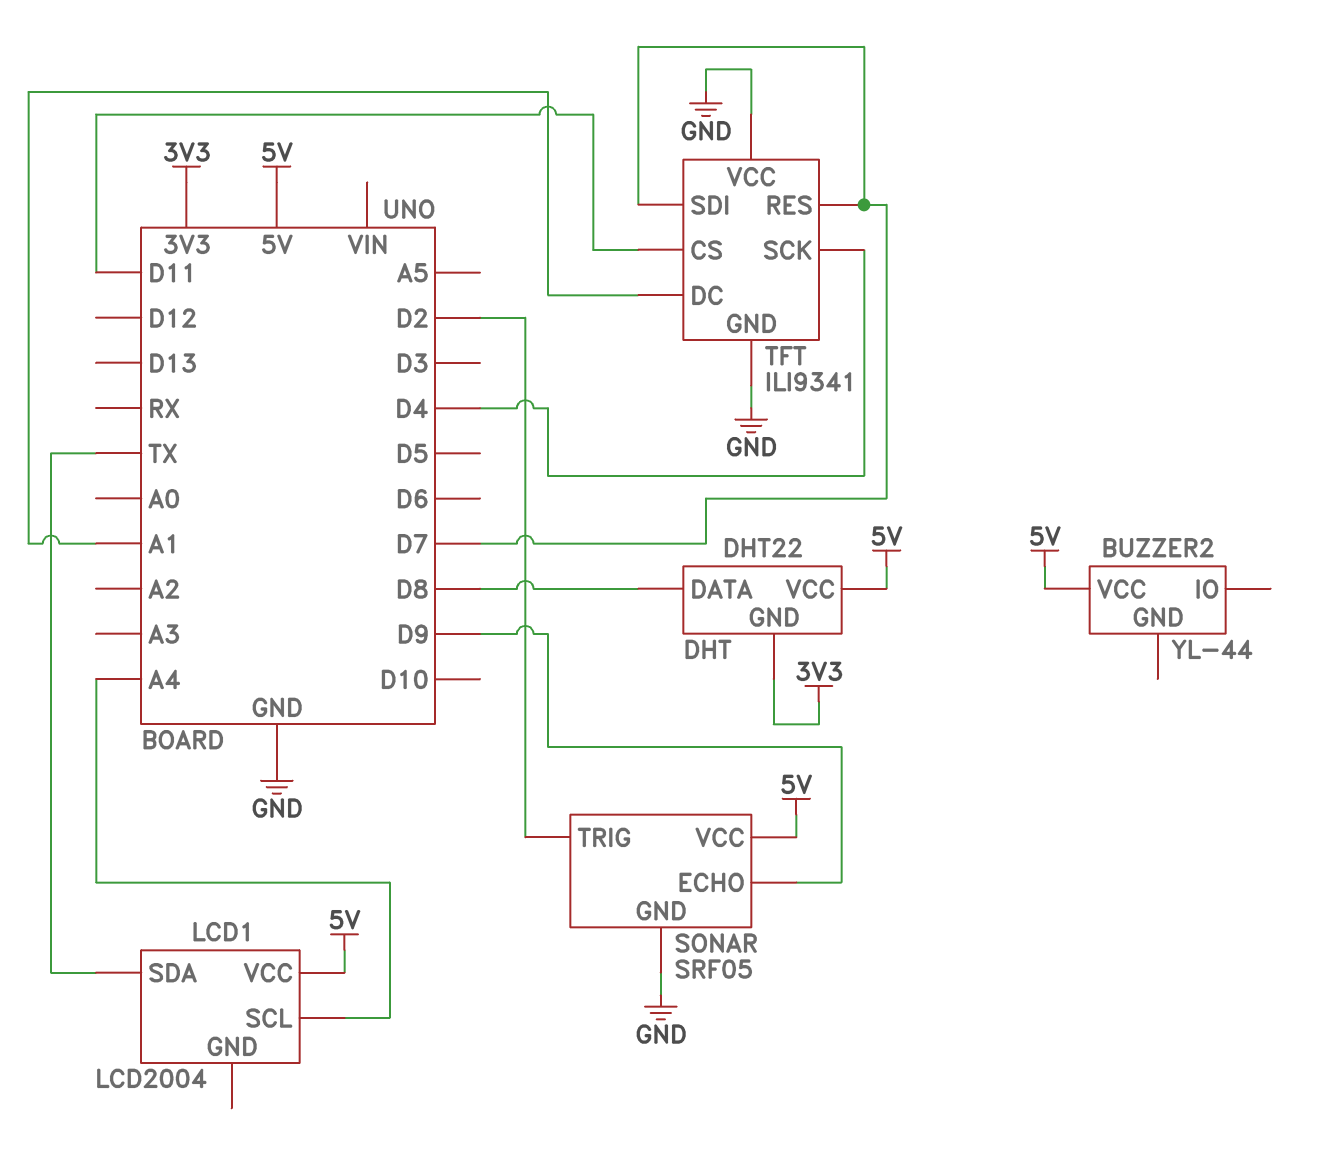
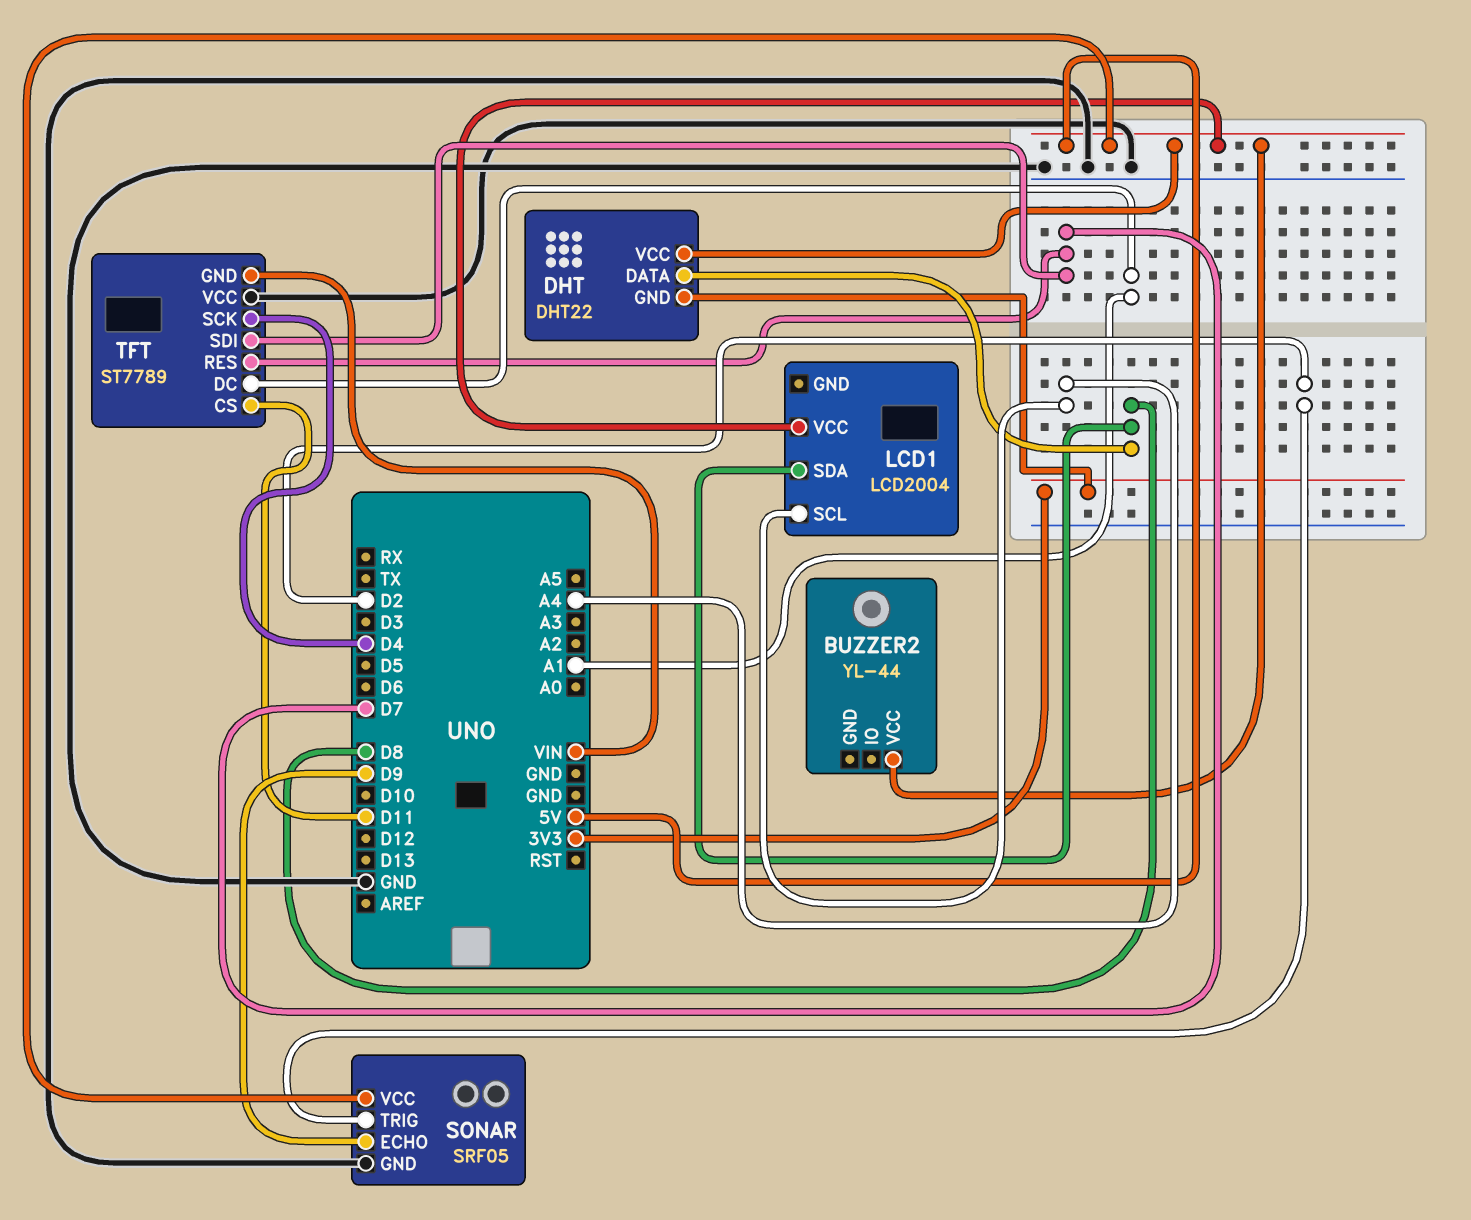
LCD1 pin SDA: TX -> D8
TFT: ILI9341 -> ST7789
TFT pin GND: GND -> VIN

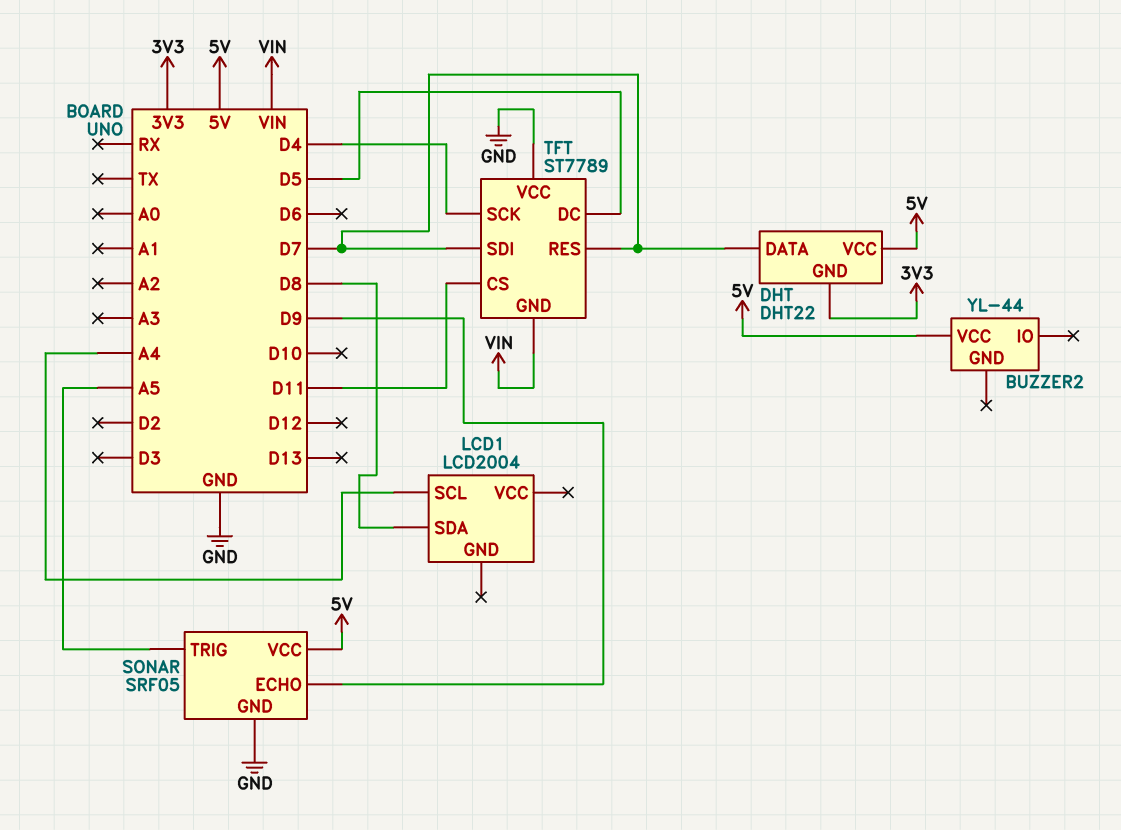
DHT pin DATA: D8 -> D7
LCD1 pin VCC: 5V -> none
SONAR pin TRIG: D2 -> A5
TFT pin DC: A1 -> D5

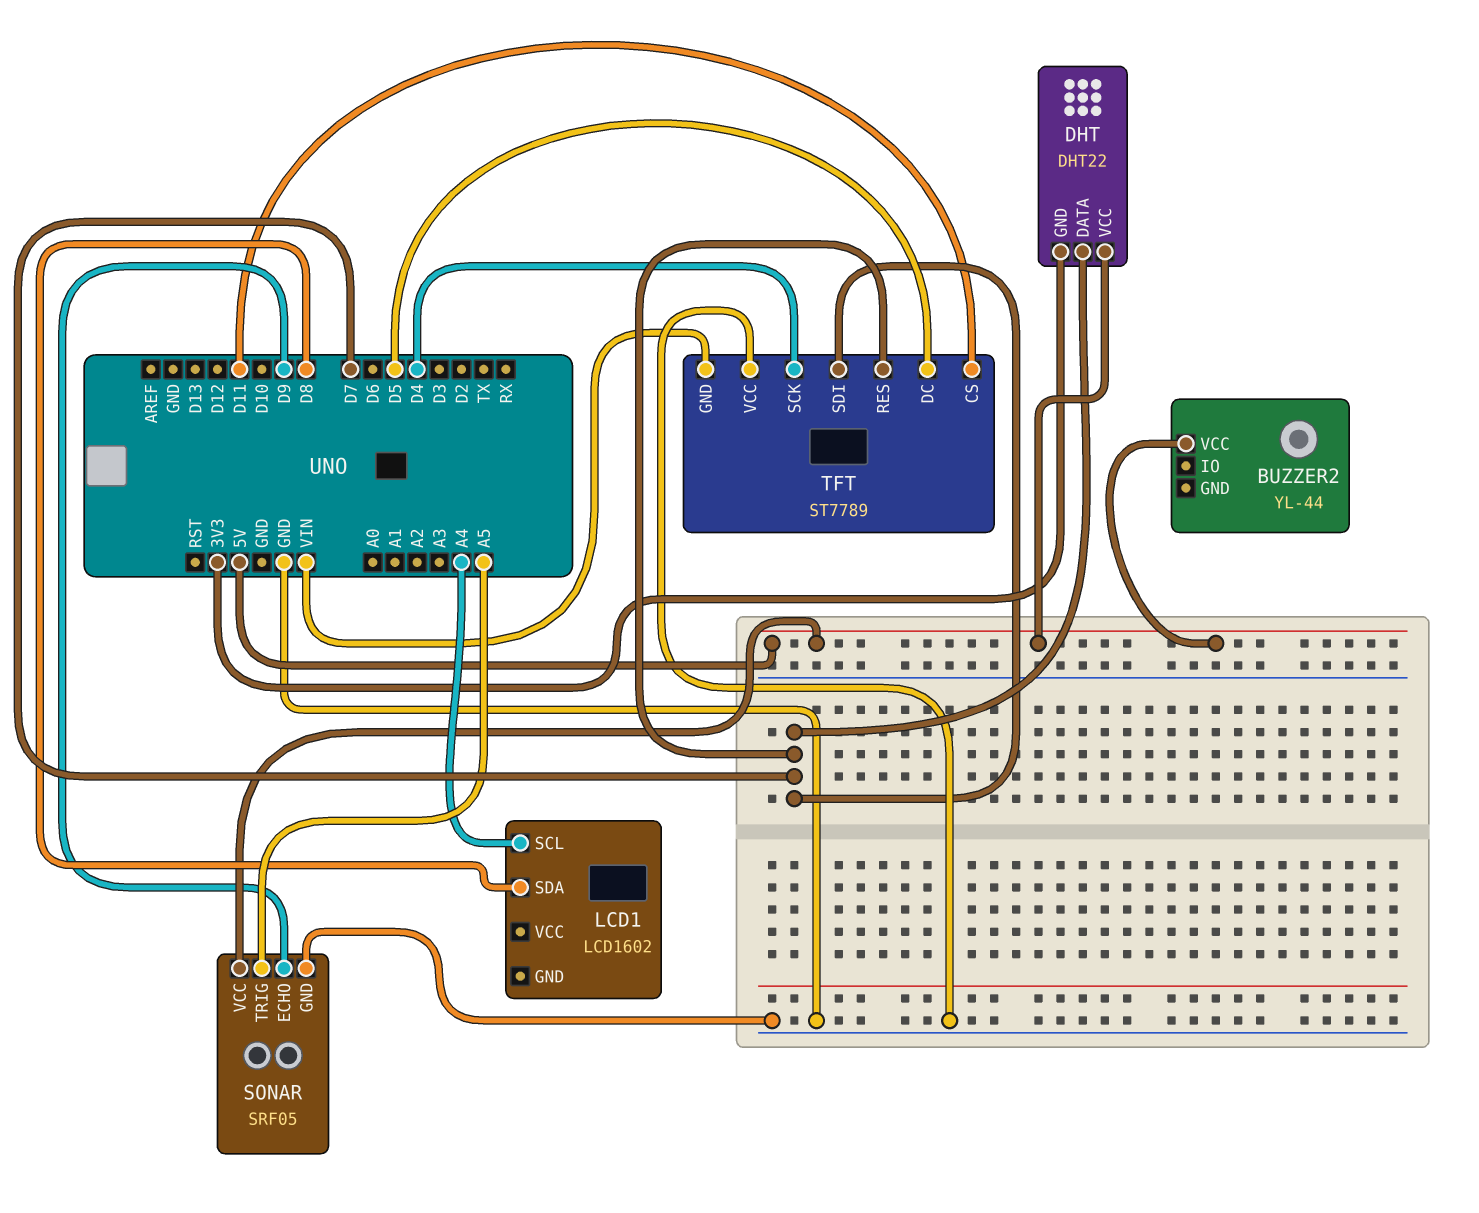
LCD1: LCD2004 -> LCD1602

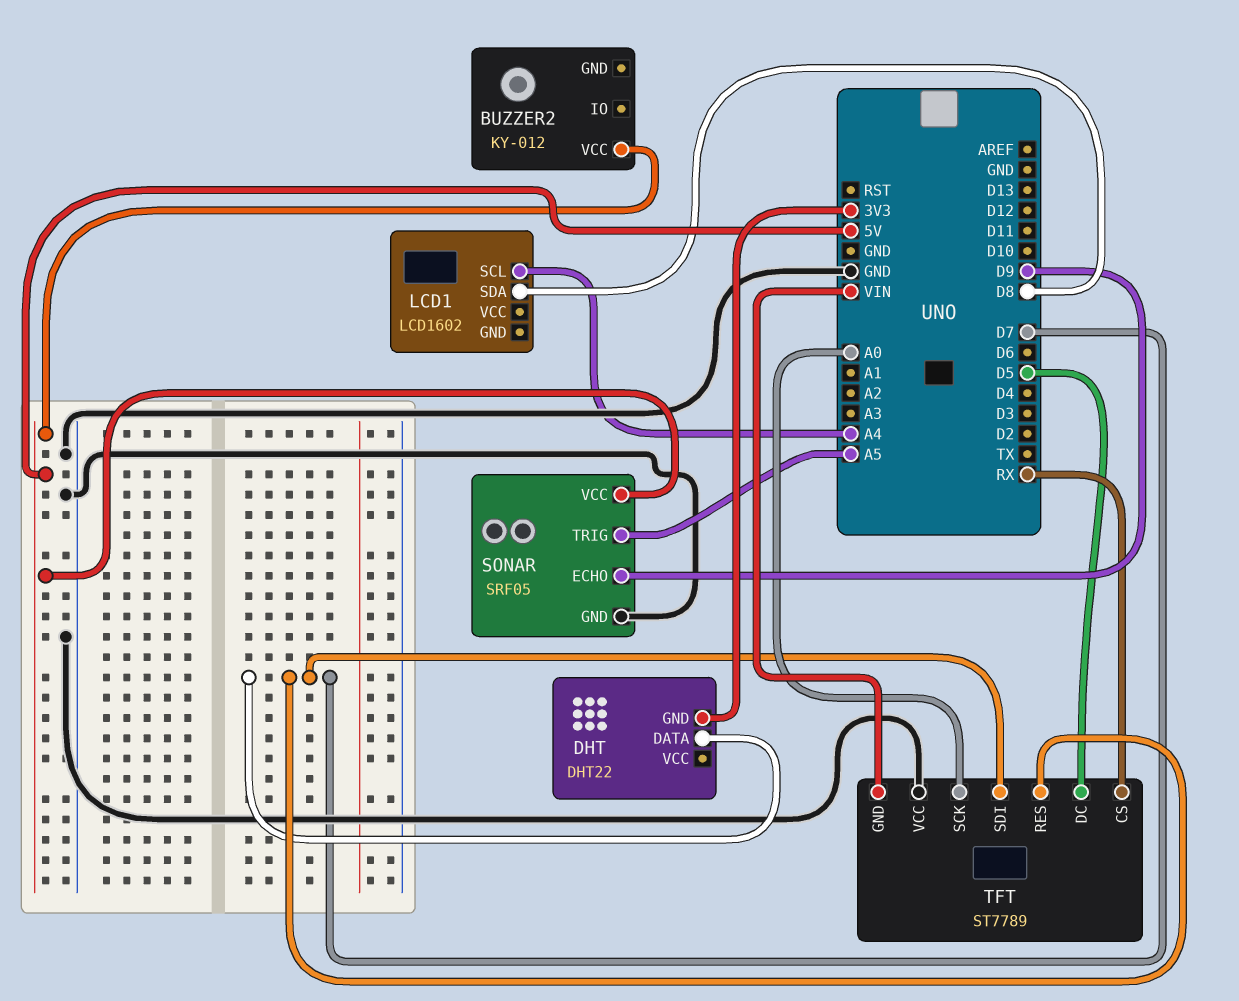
BUZZER2: YL-44 -> KY-012
DHT pin VCC: 5V -> none
TFT pin CS: D11 -> RX
TFT pin SCK: D4 -> A0

